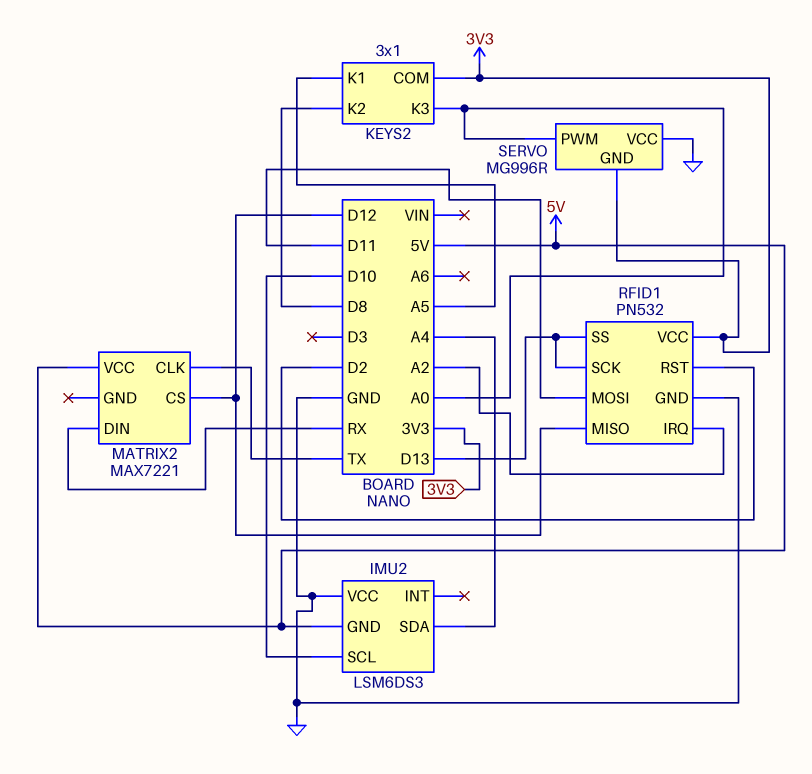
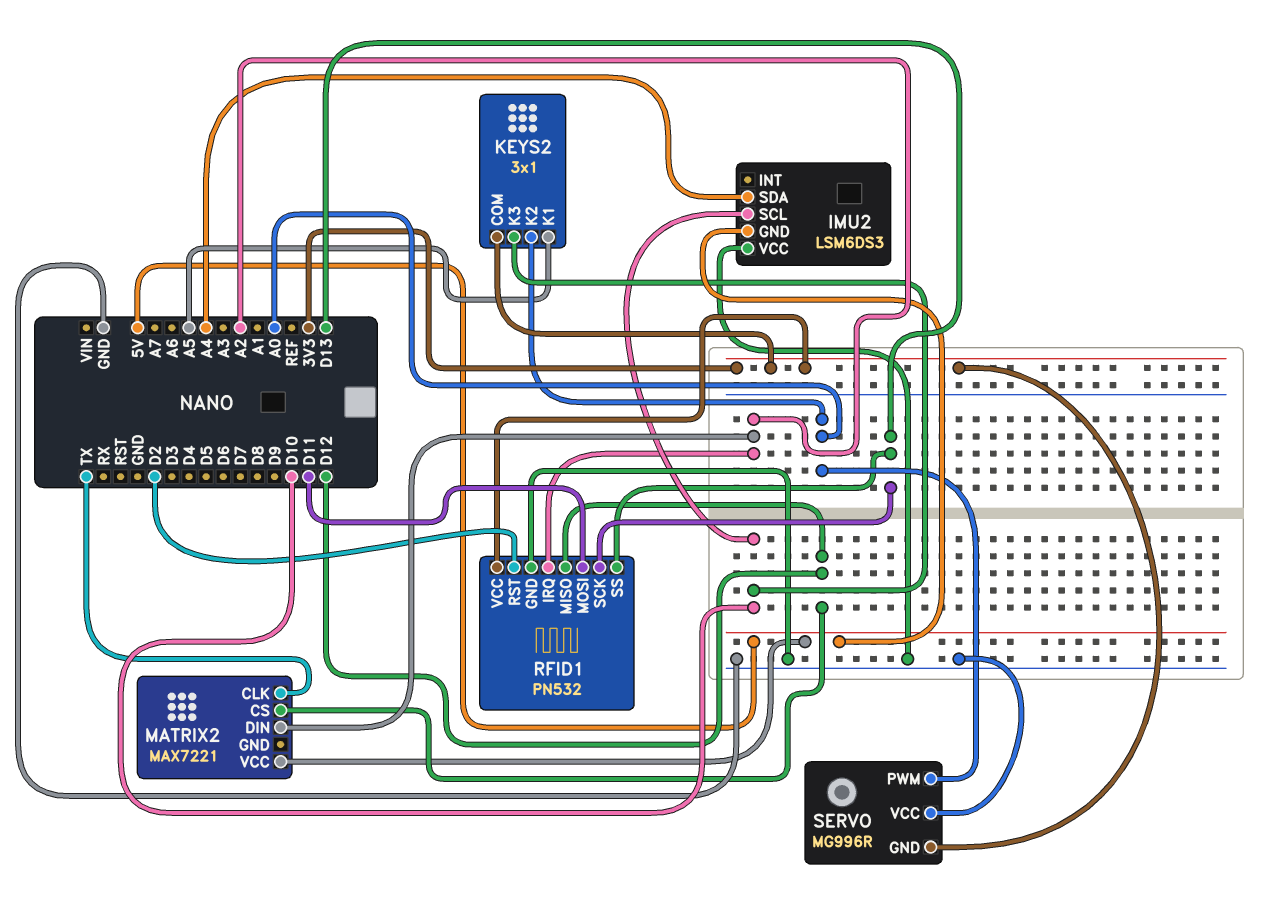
KEYS2 pin K2: D8 -> A0
KEYS2 pin K3: A0 -> D10
MATRIX2 pin DIN: RX -> A2

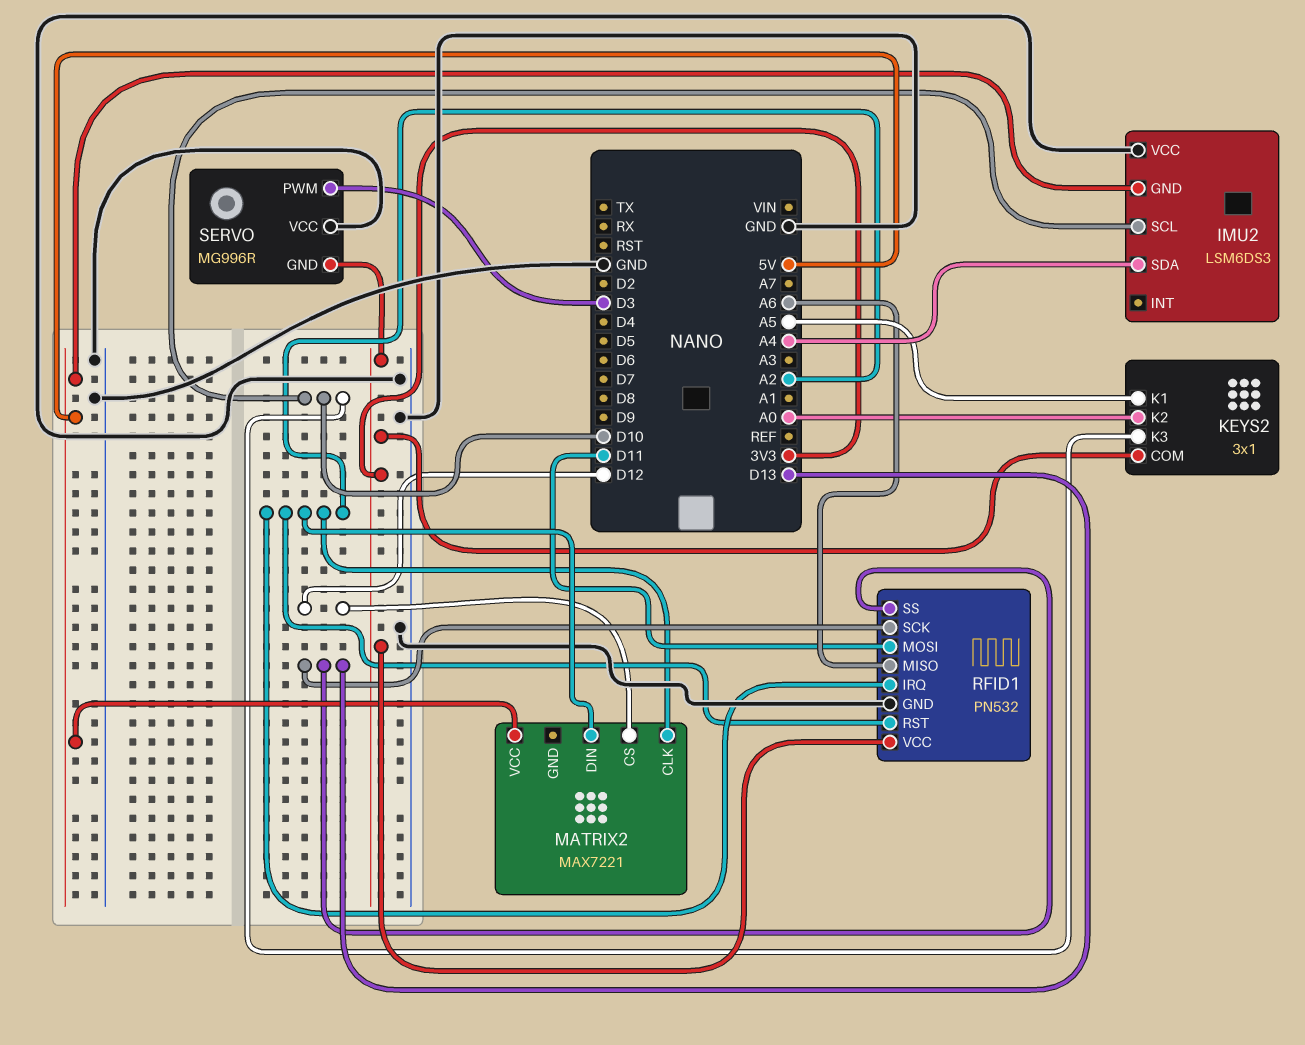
MATRIX2 pin CLK: TX -> A2
RFID1 pin MISO: D12 -> A6
RFID1 pin RST: D2 -> A2
SERVO pin PWM: A0 -> D3

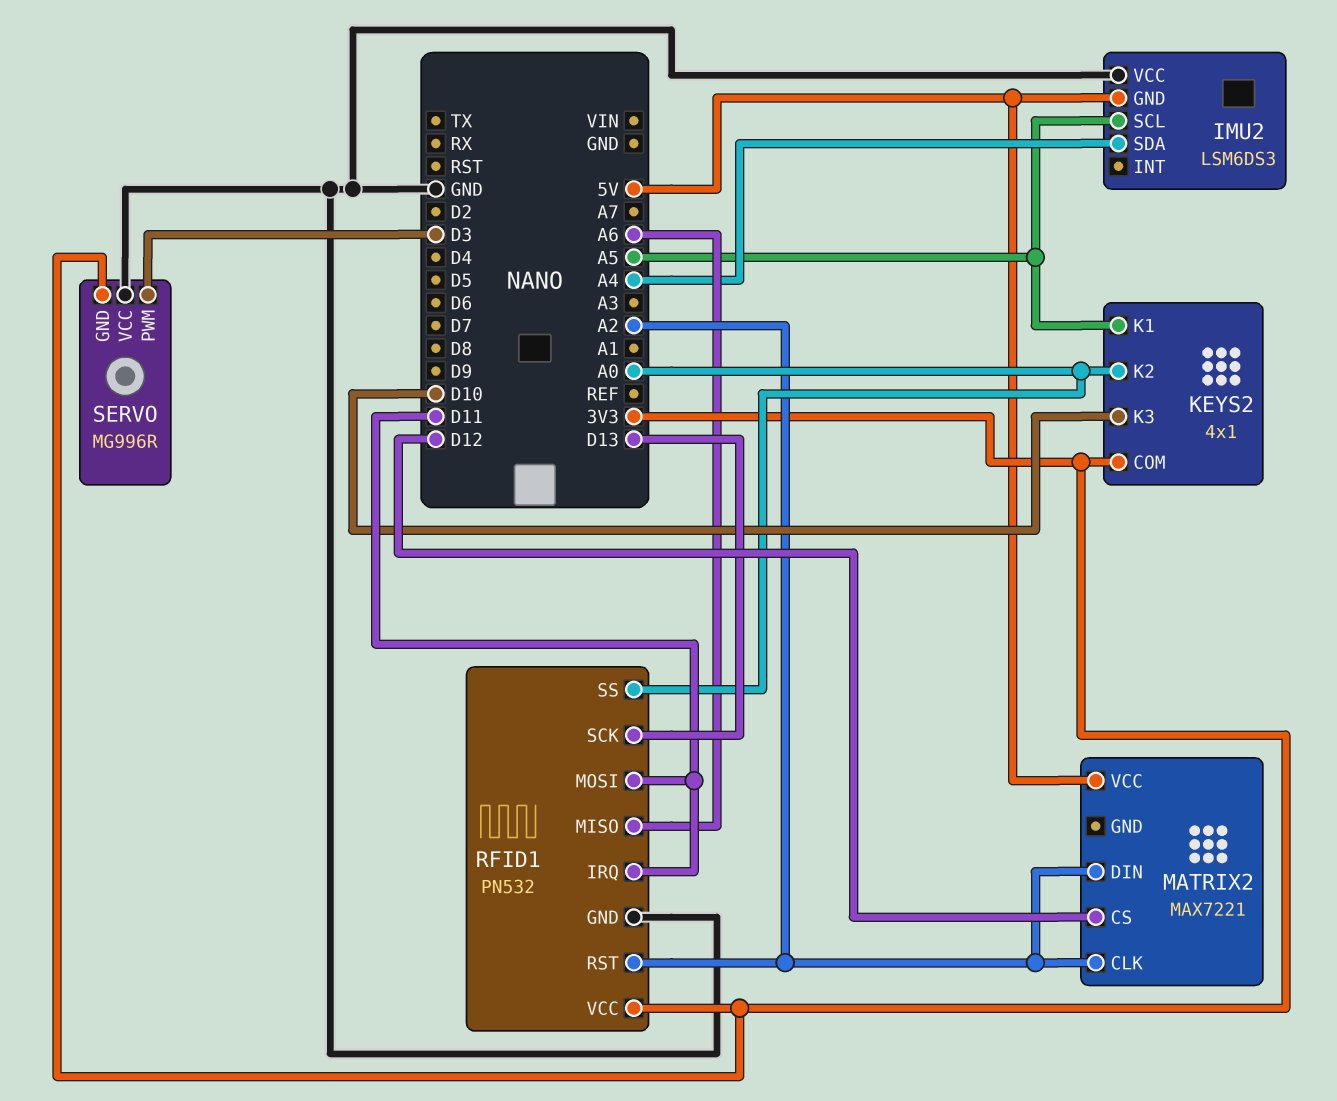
IMU2 pin SCL: D10 -> A5
KEYS2: 3x1 -> 4x1
RFID1 pin IRQ: A2 -> D11
RFID1 pin SS: D13 -> A0

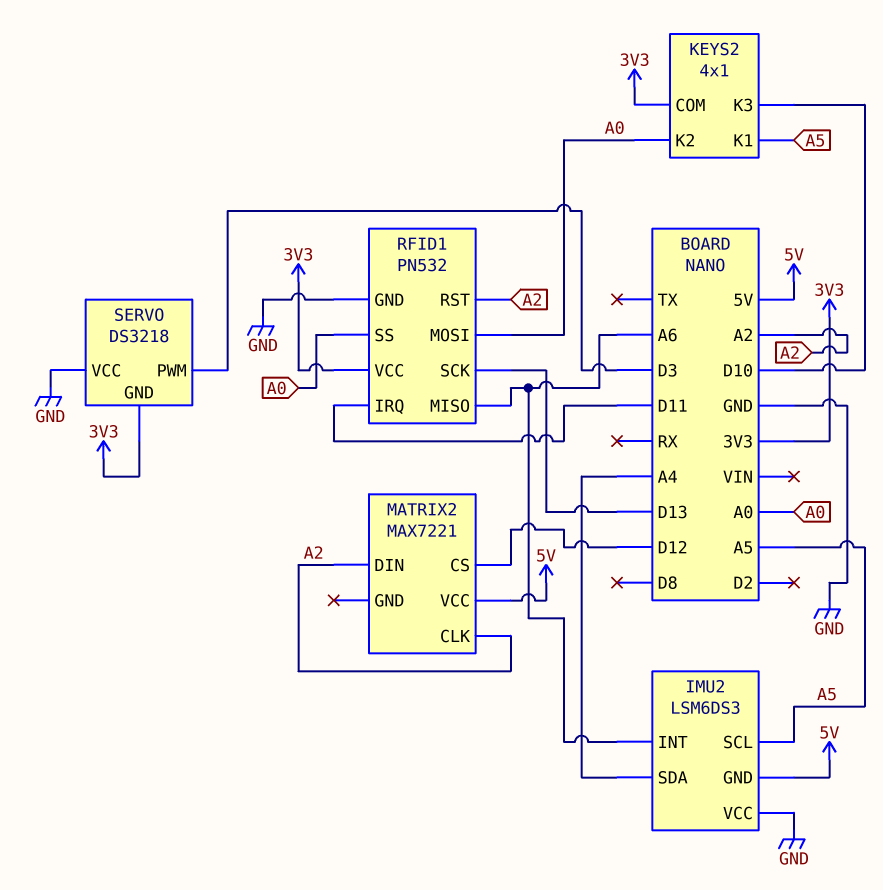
IMU2 pin INT: none -> A6
RFID1 pin MOSI: D11 -> A0
SERVO: MG996R -> DS3218

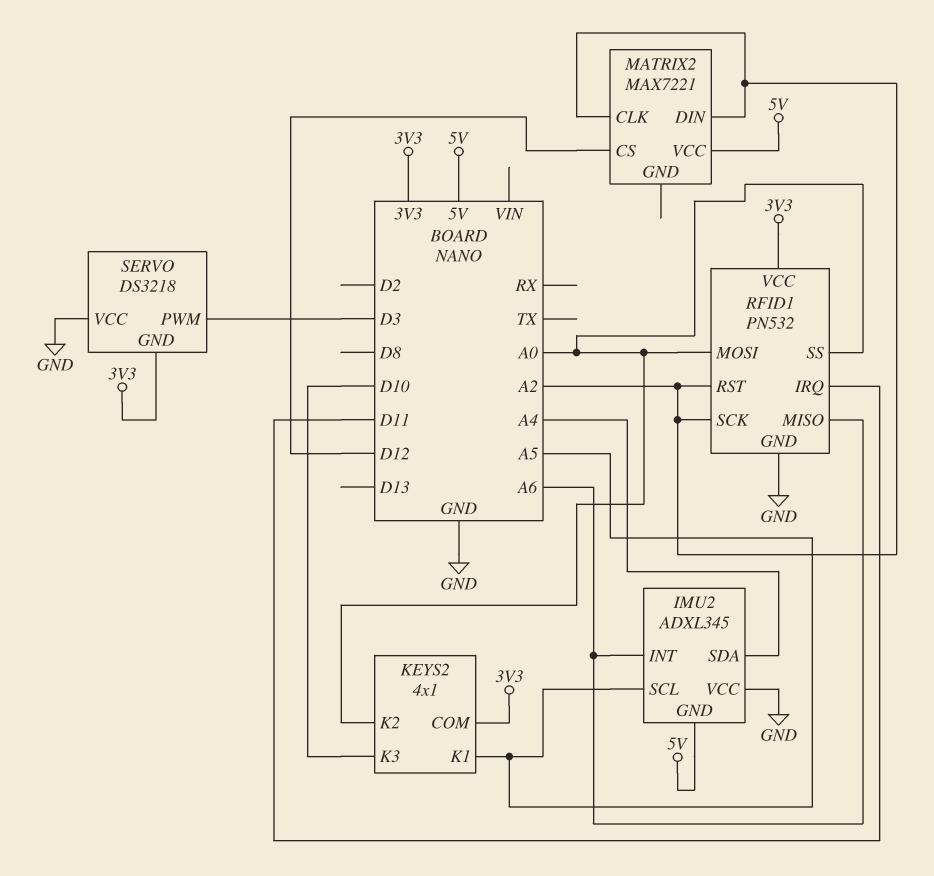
IMU2: LSM6DS3 -> ADXL345
RFID1 pin SCK: D13 -> A2

